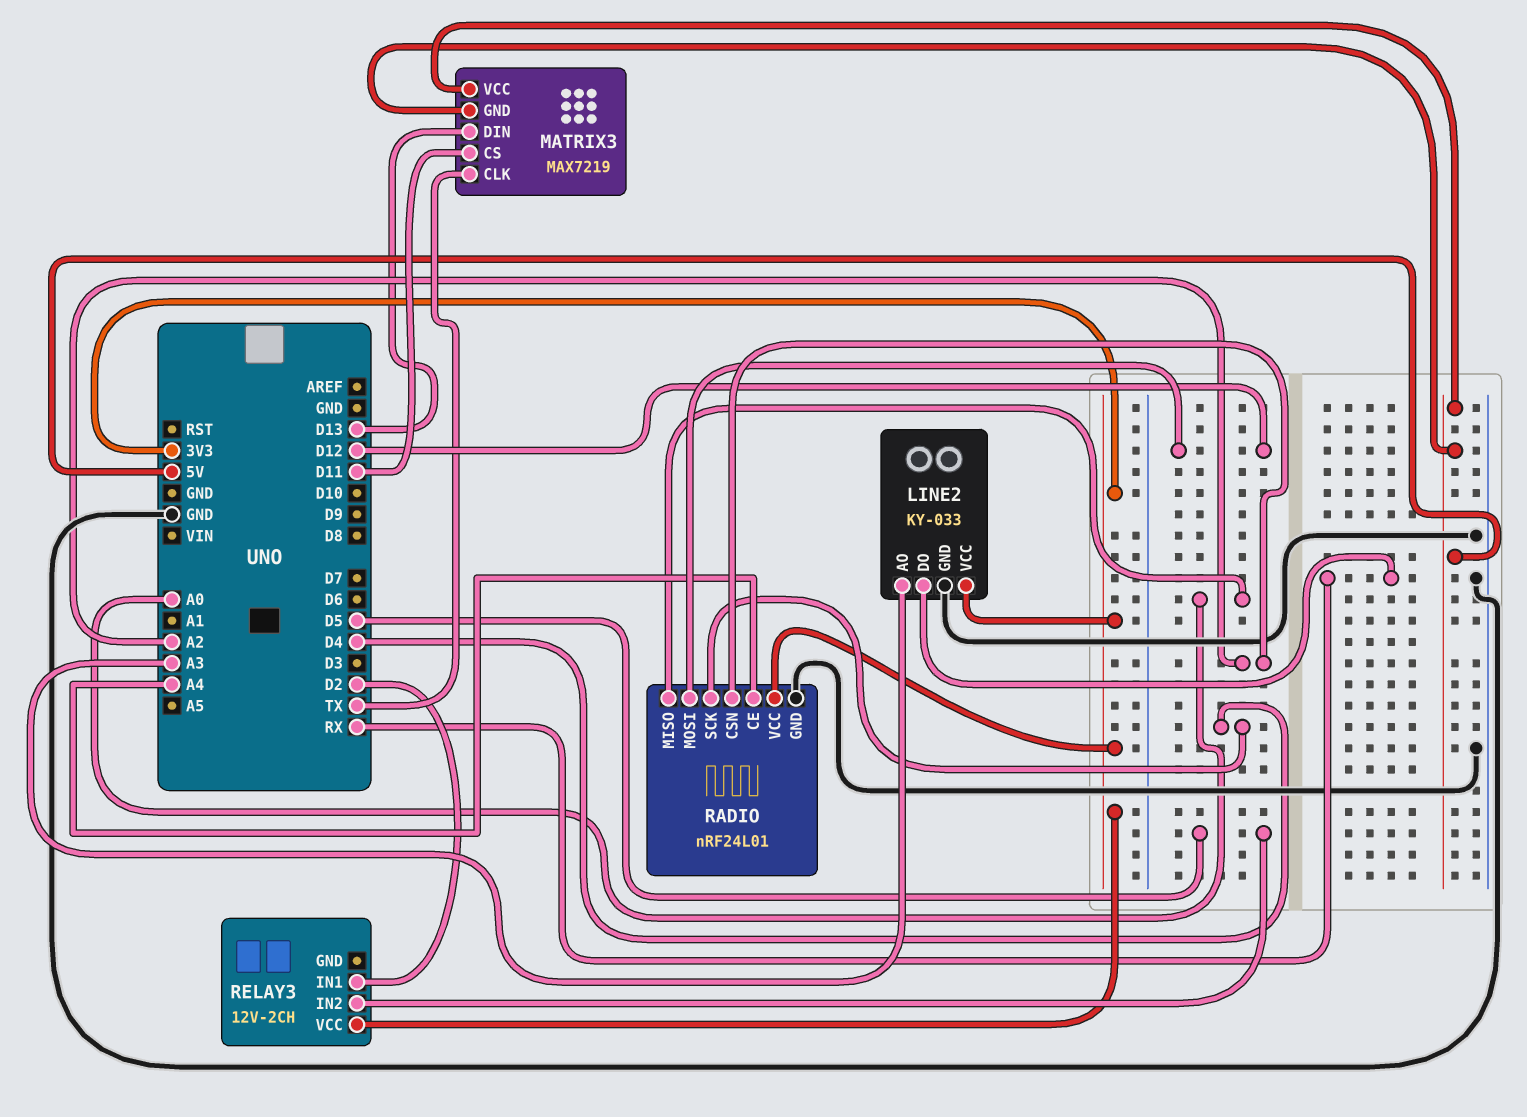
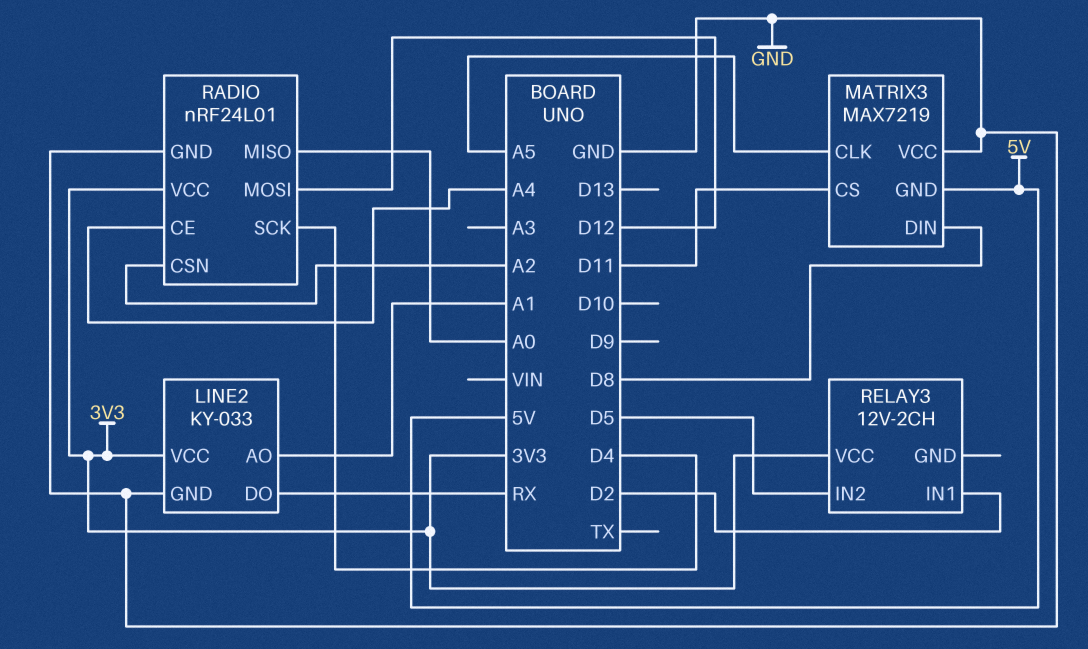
LINE2 pin AO: A3 -> A1
MATRIX3 pin CLK: TX -> A5
MATRIX3 pin DIN: D13 -> D8
MATRIX3 pin VCC: 5V -> GND

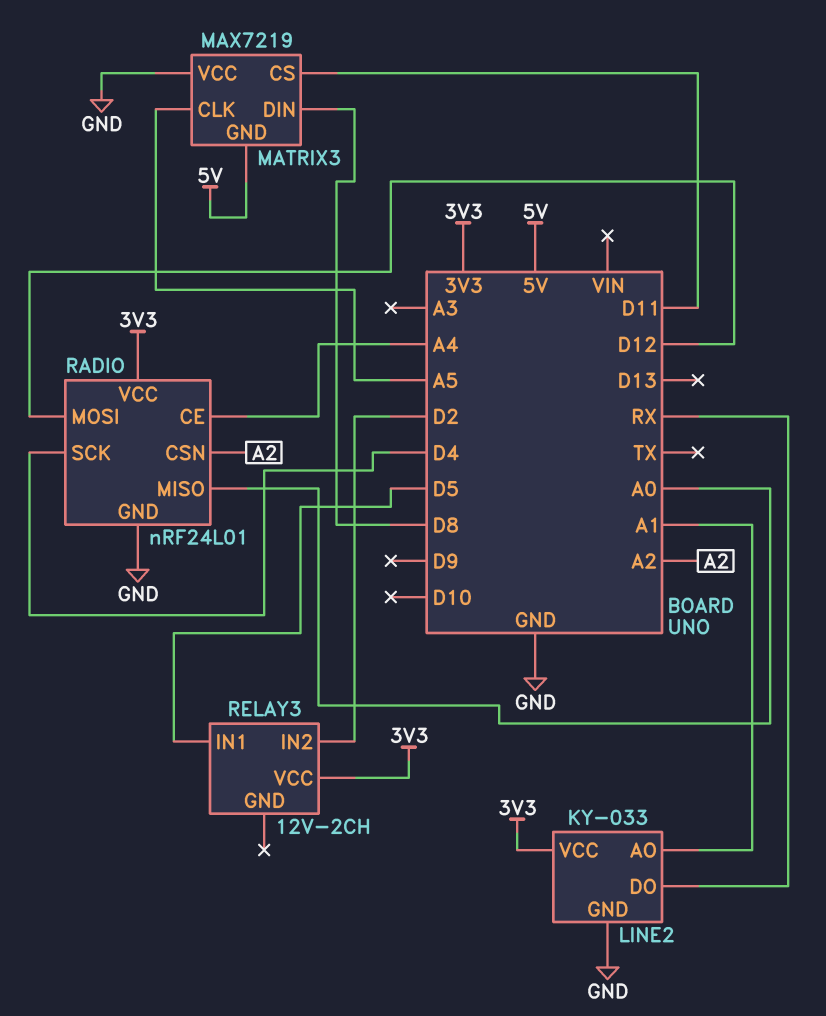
RELAY3 pin IN1: D2 -> D5
RELAY3 pin IN2: D5 -> D2

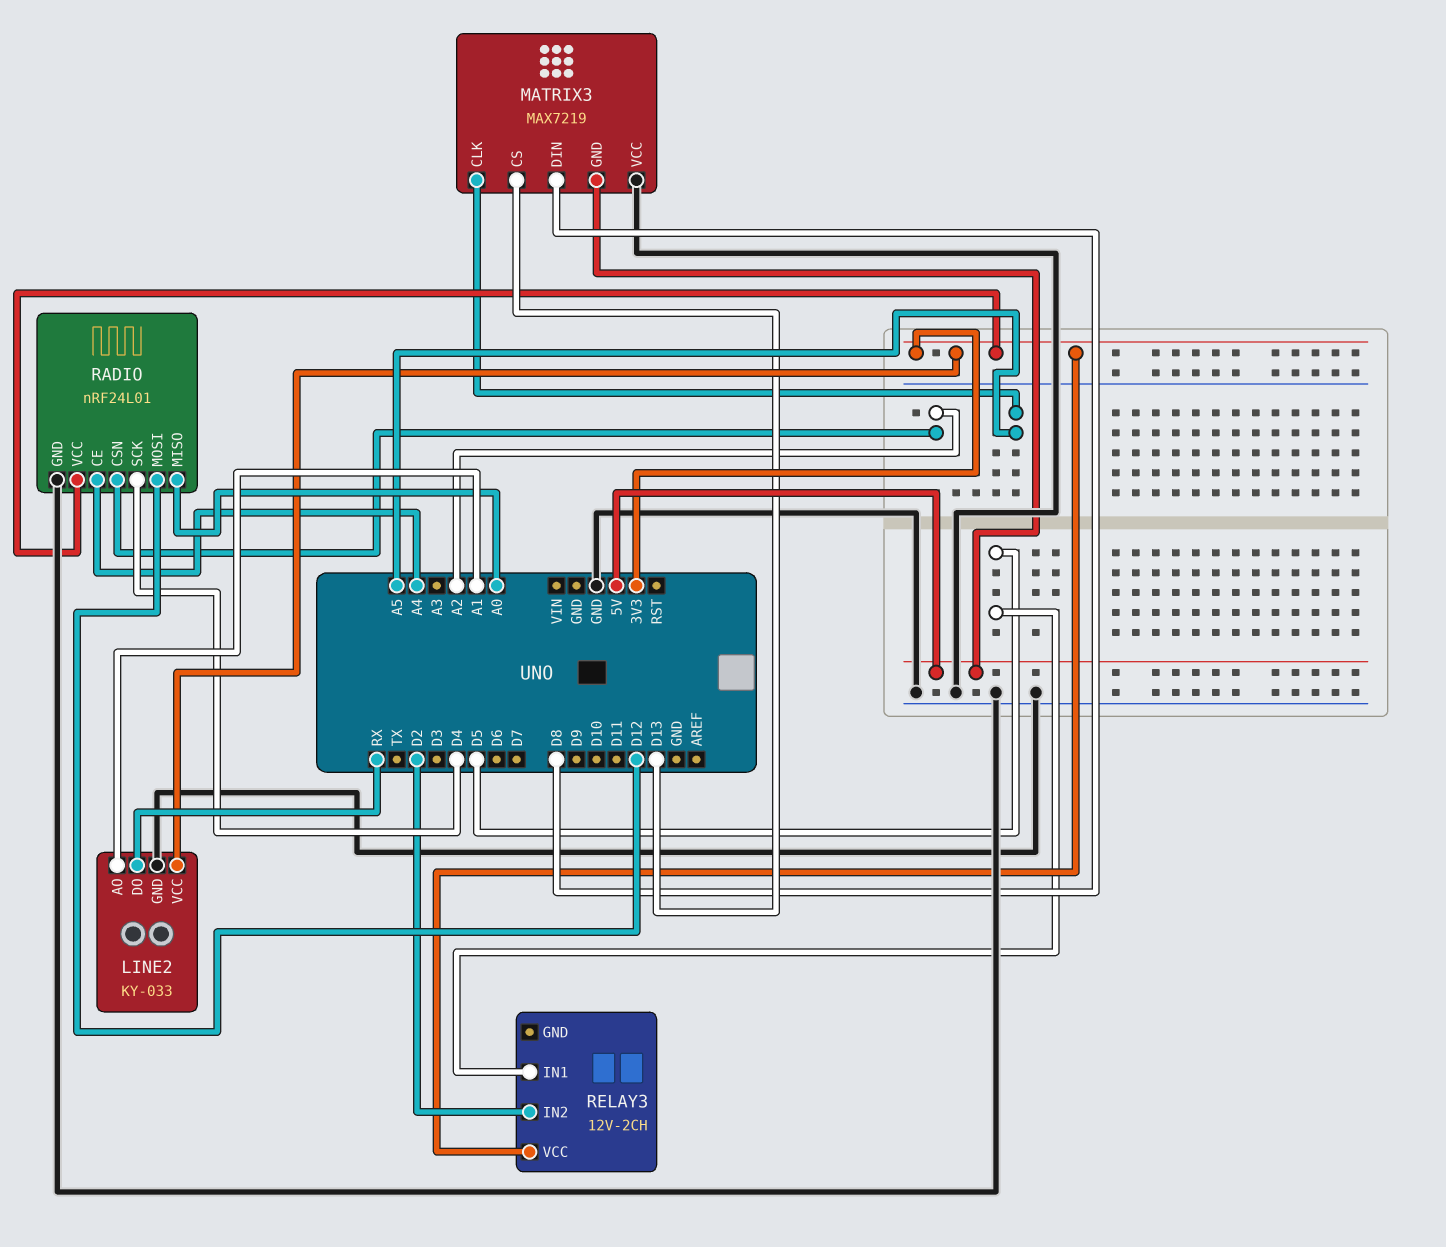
MATRIX3 pin CS: D11 -> D13

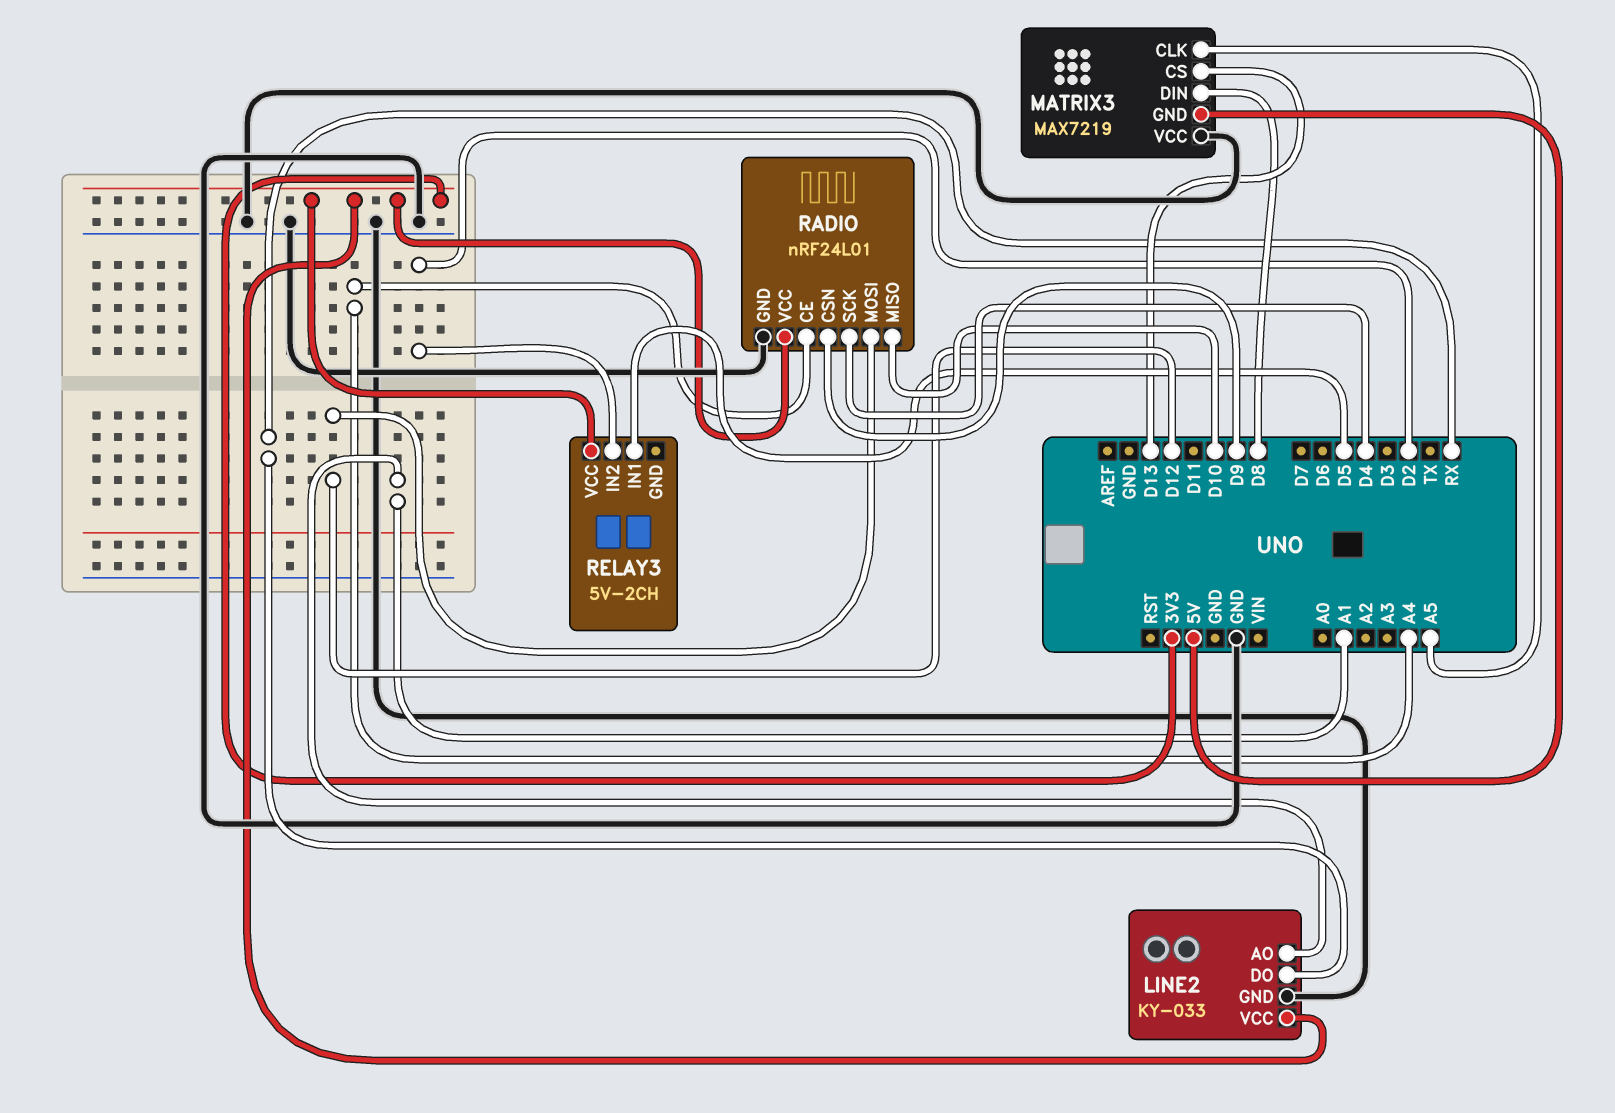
RADIO pin CSN: A2 -> D9
RADIO pin MISO: A0 -> D10
RELAY3: 12V-2CH -> 5V-2CH

